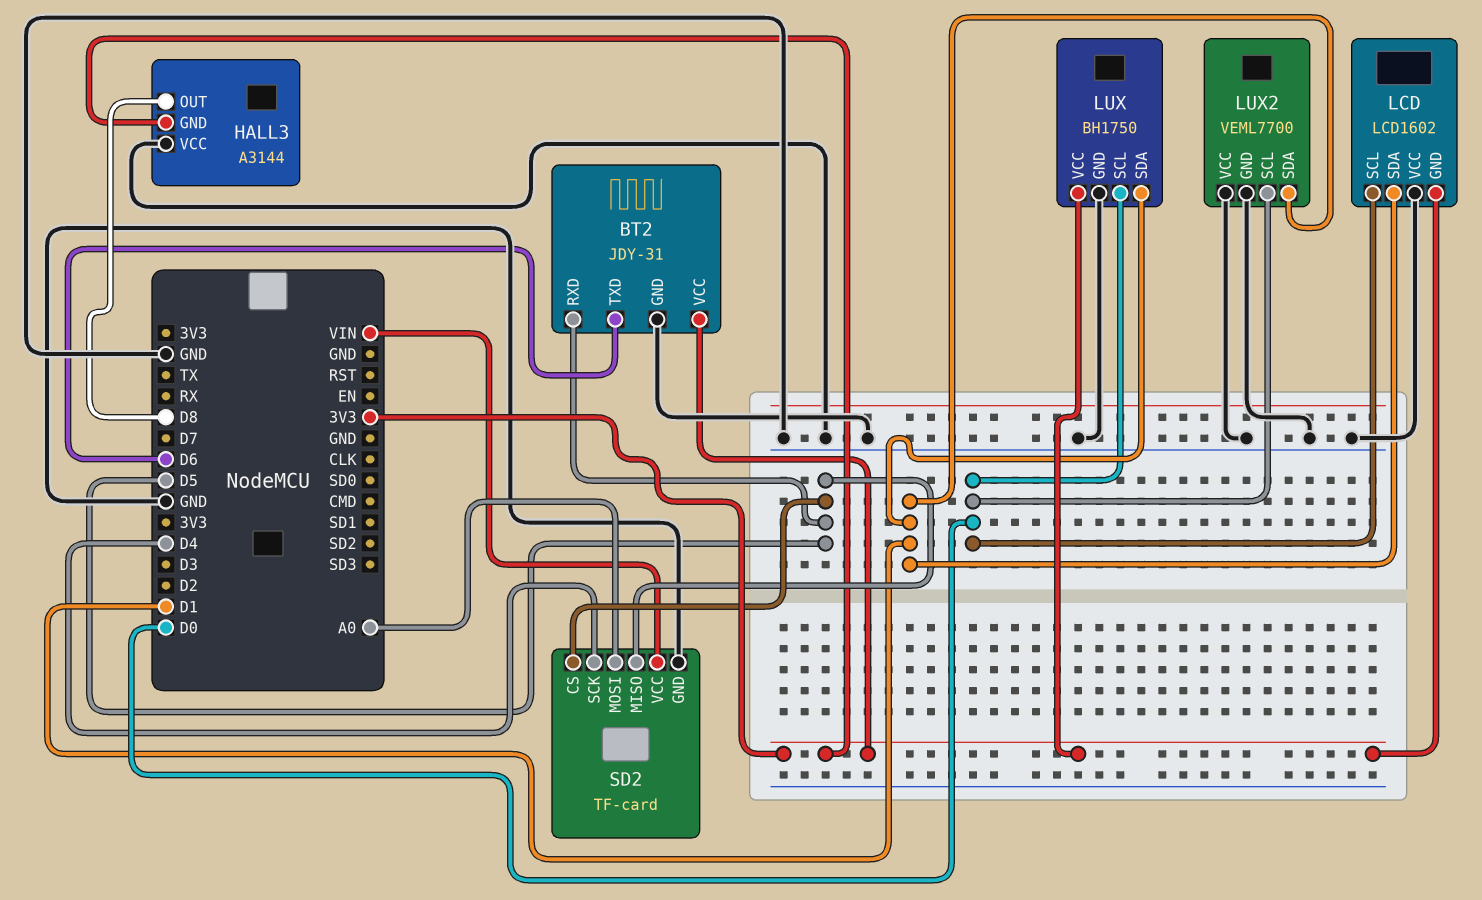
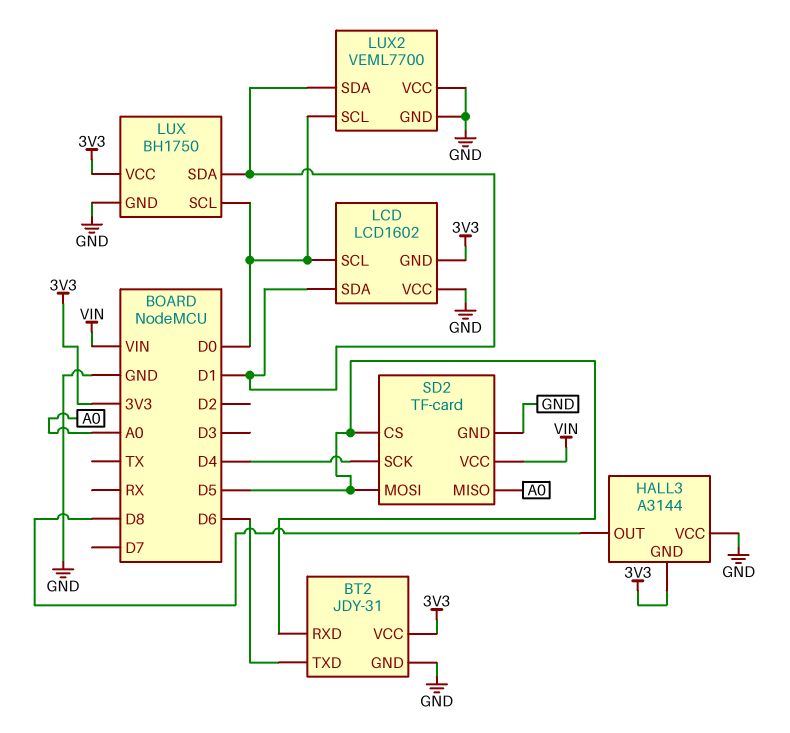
SD2 pin MISO: D5 -> A0
SD2 pin MOSI: A0 -> D5

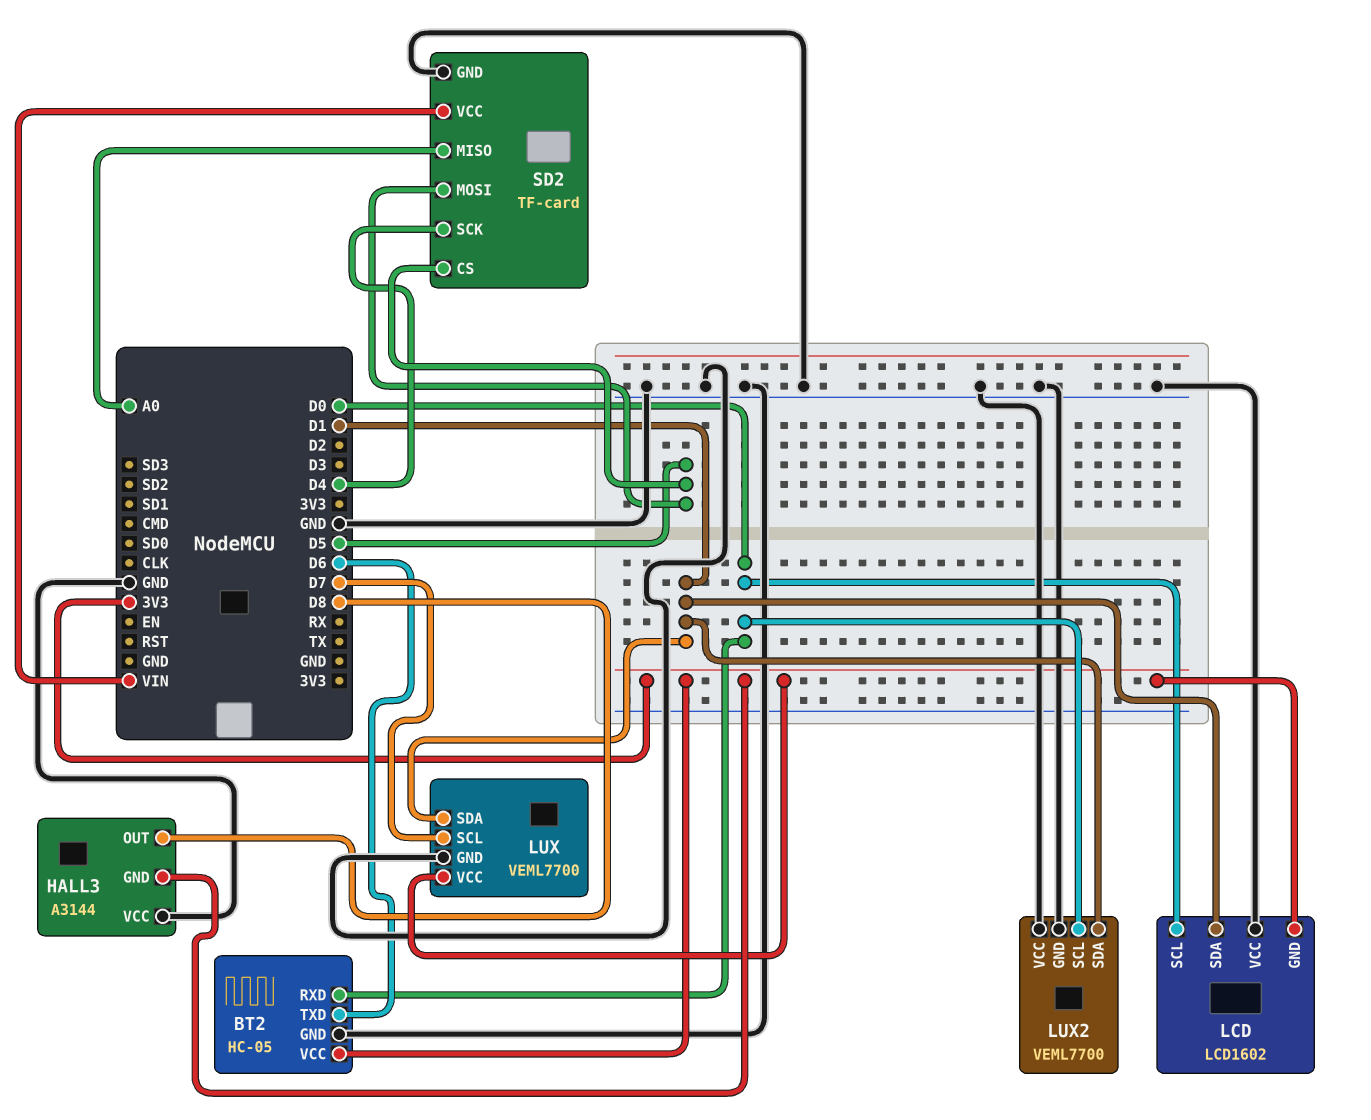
BT2: JDY-31 -> HC-05
BT2 pin RXD: D5 -> D0
LUX: BH1750 -> VEML7700
LUX pin SCL: D0 -> D7

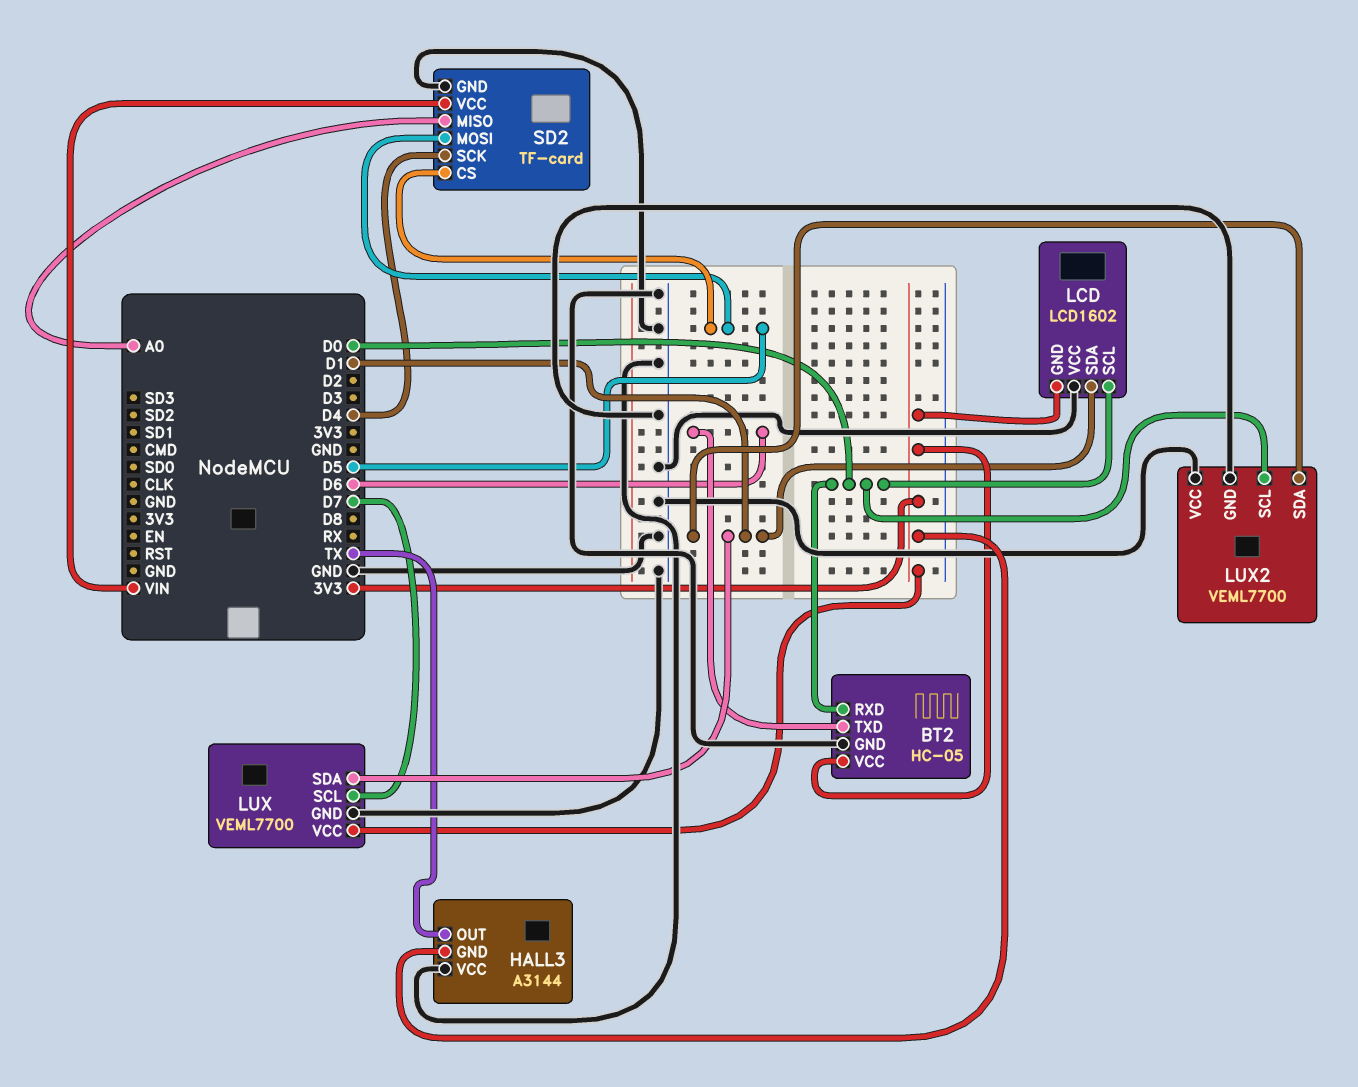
HALL3 pin OUT: D8 -> TX

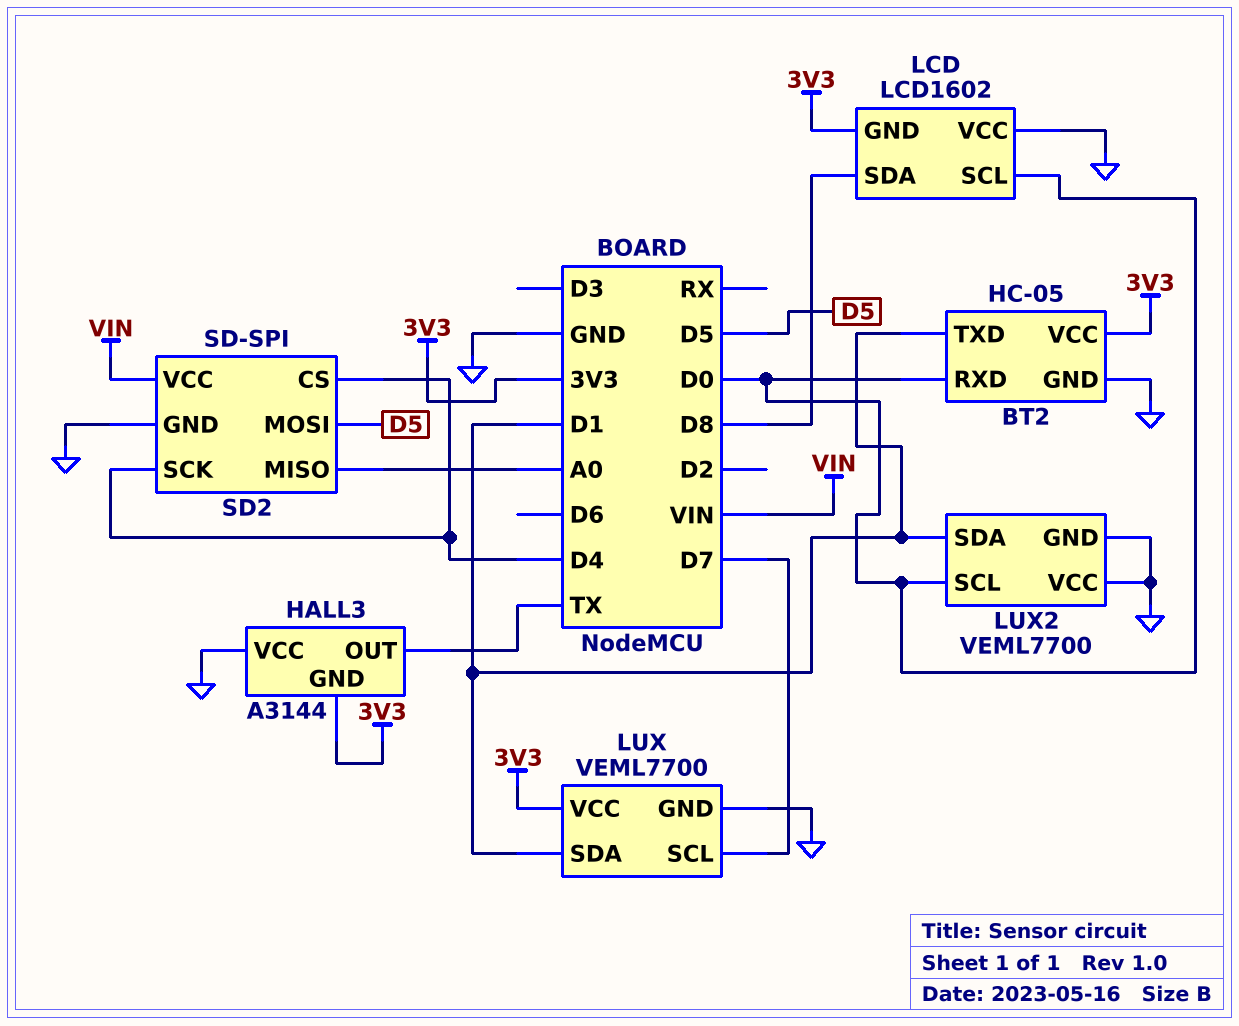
BT2 pin TXD: D6 -> D1
LCD pin SDA: D1 -> D8
SD2: TF-card -> SD-SPI
SD2 pin CS: D5 -> D4

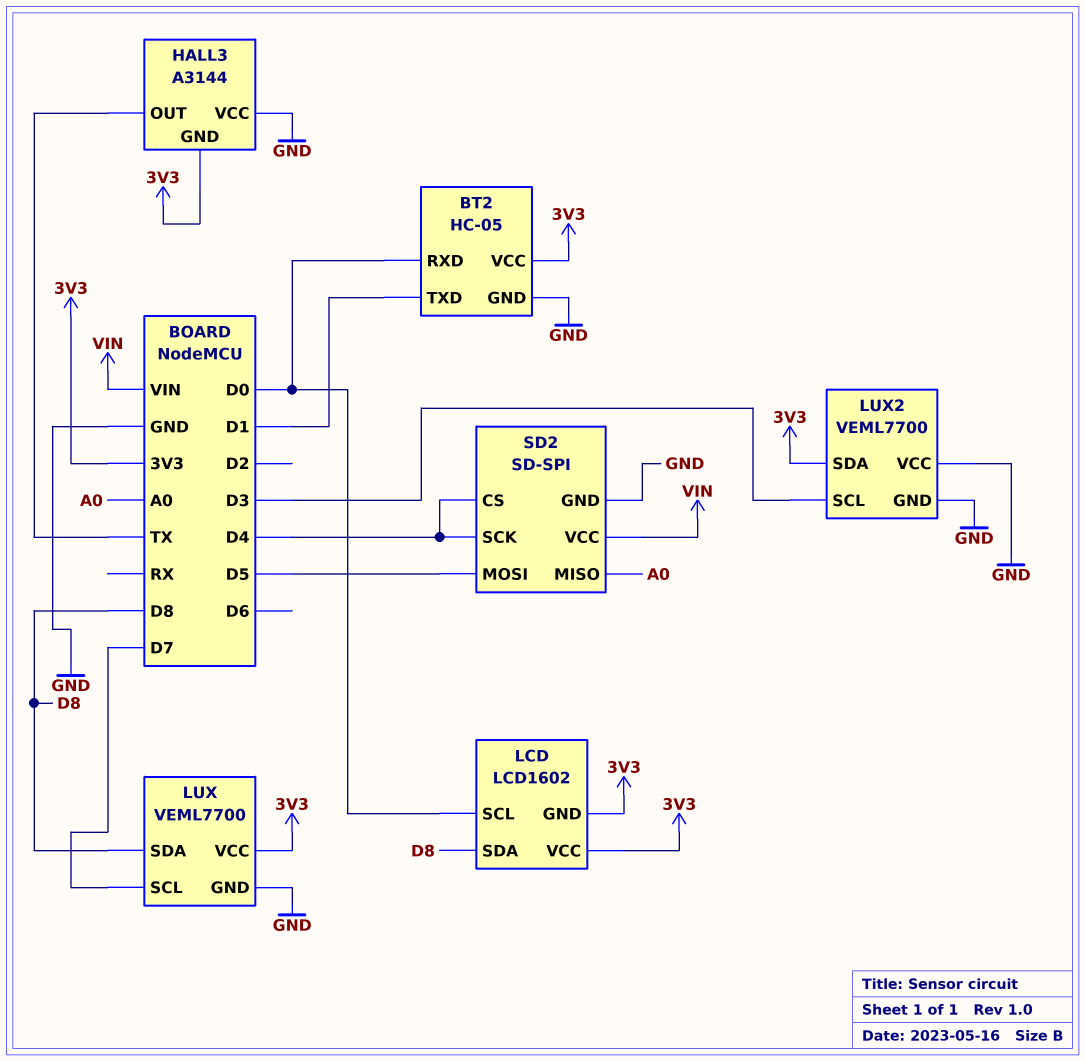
LCD pin VCC: GND -> 3V3
LUX pin SDA: D1 -> D8
LUX2 pin SCL: D0 -> D3
LUX2 pin SDA: D1 -> 3V3

